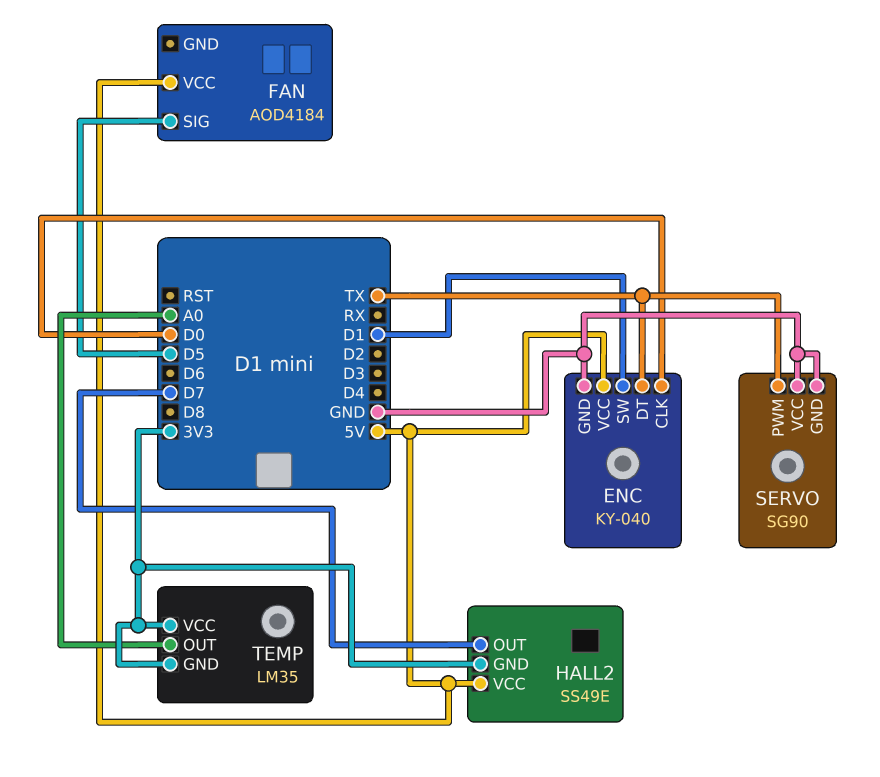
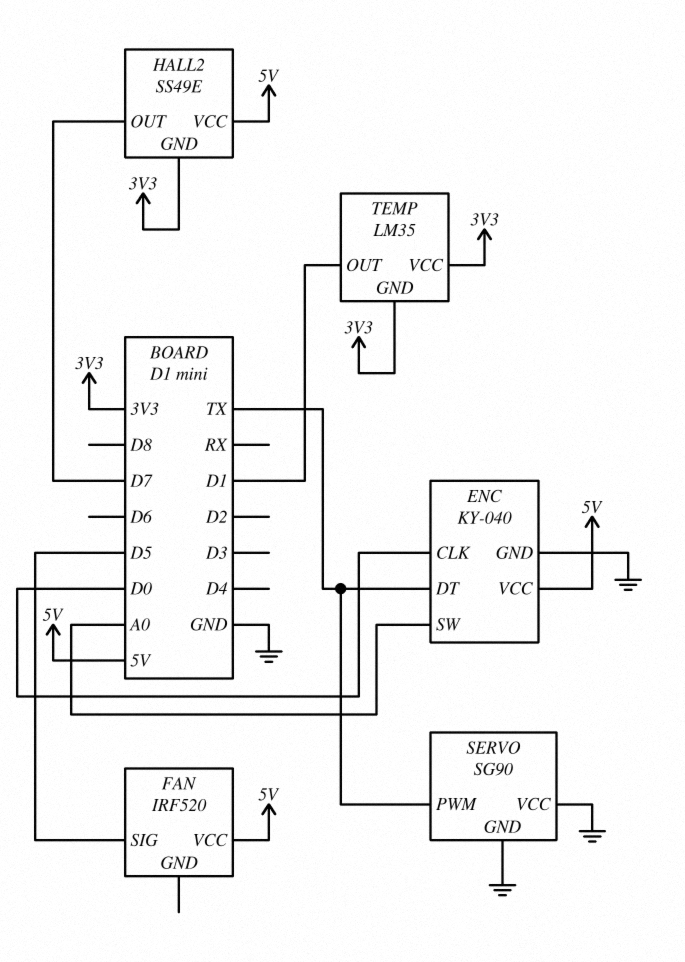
ENC pin SW: D1 -> A0
FAN: AOD4184 -> IRF520
TEMP pin OUT: A0 -> D1

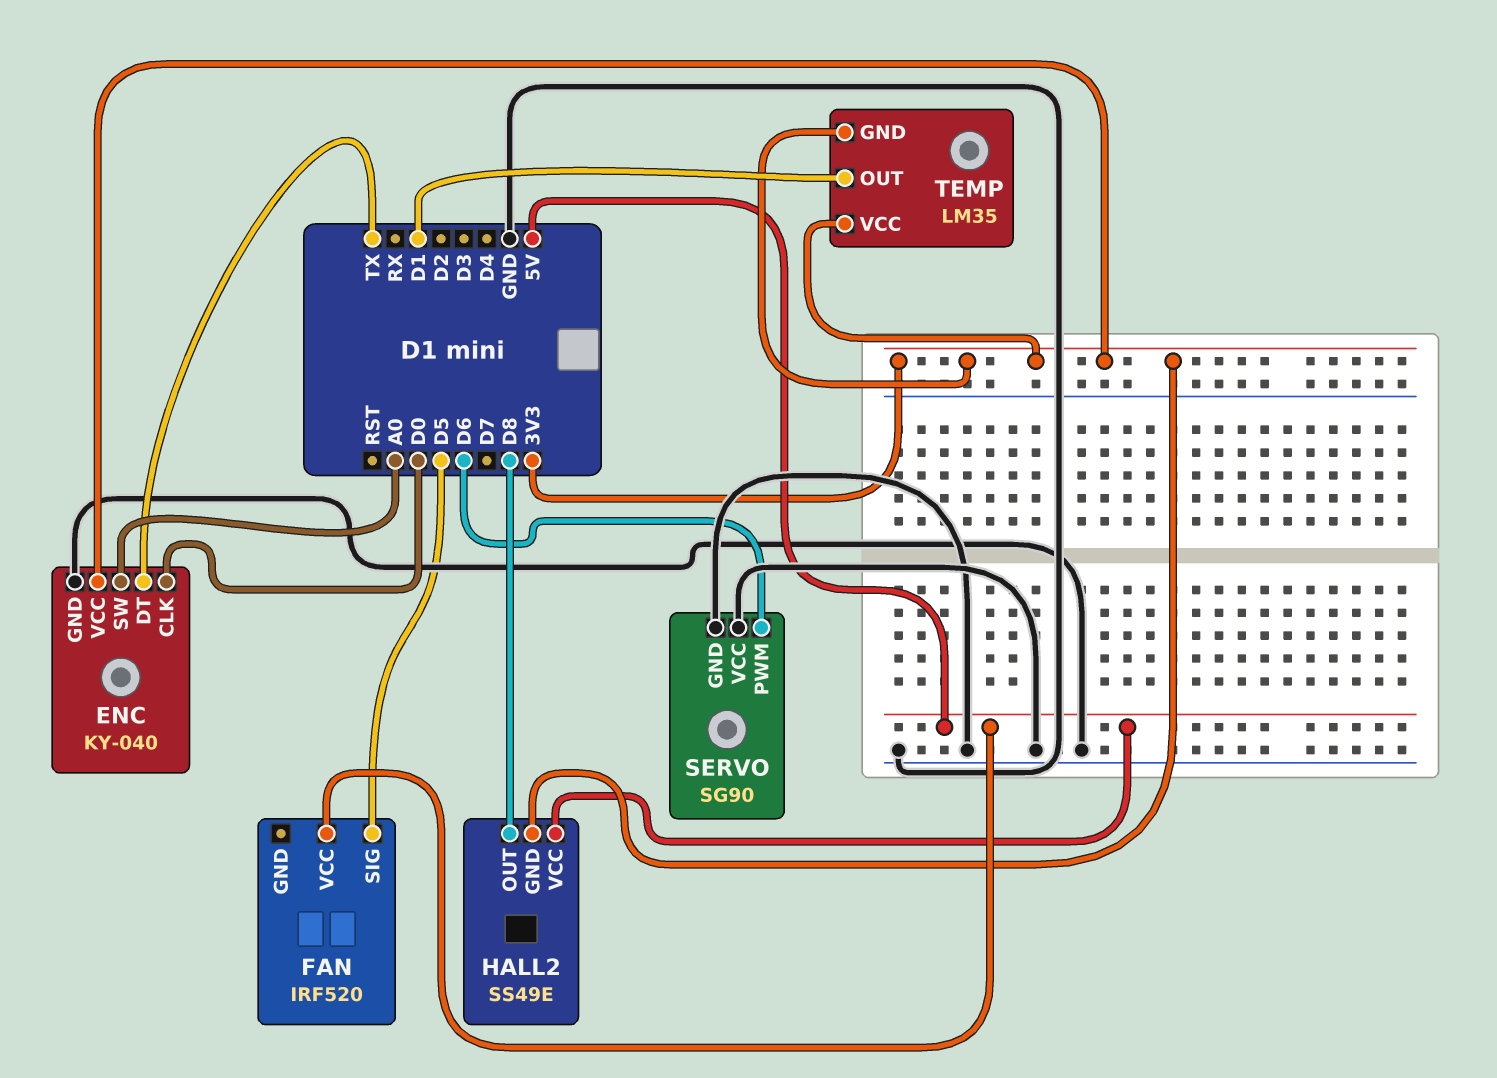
ENC pin VCC: 5V -> 3V3
HALL2 pin OUT: D7 -> D8
SERVO pin PWM: TX -> D6

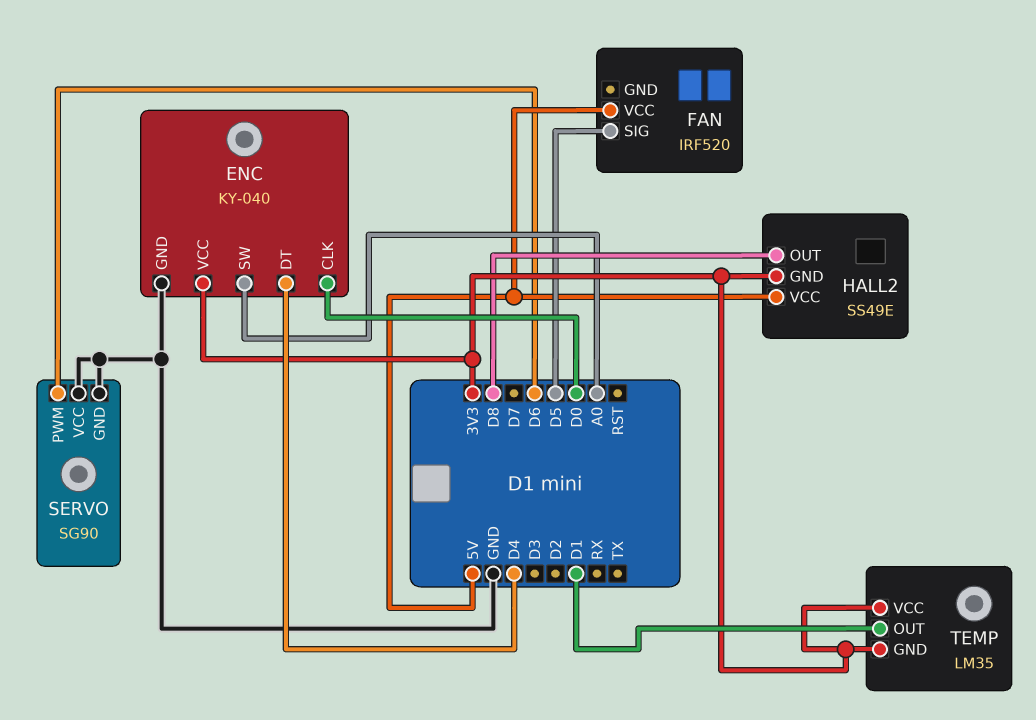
ENC pin DT: TX -> D4

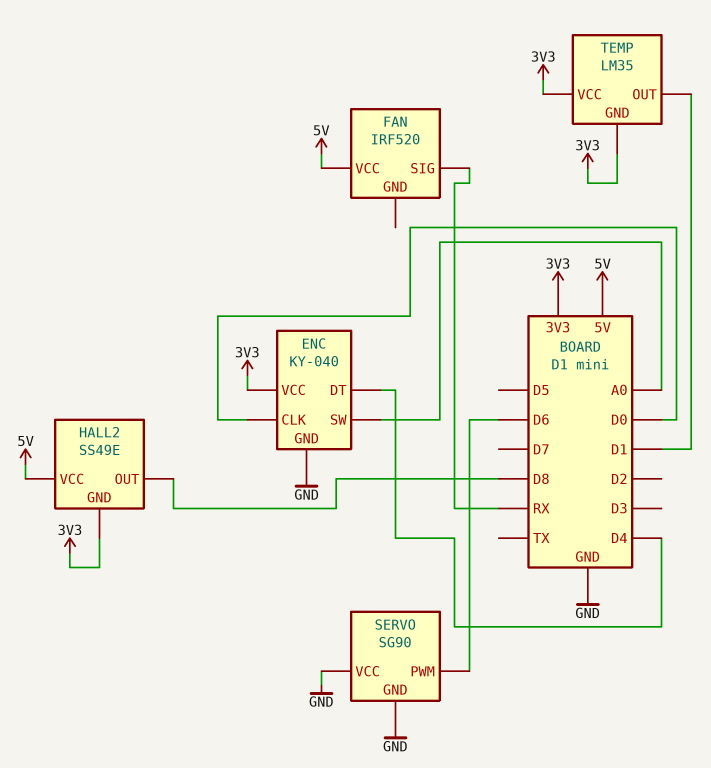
FAN pin SIG: D5 -> RX

